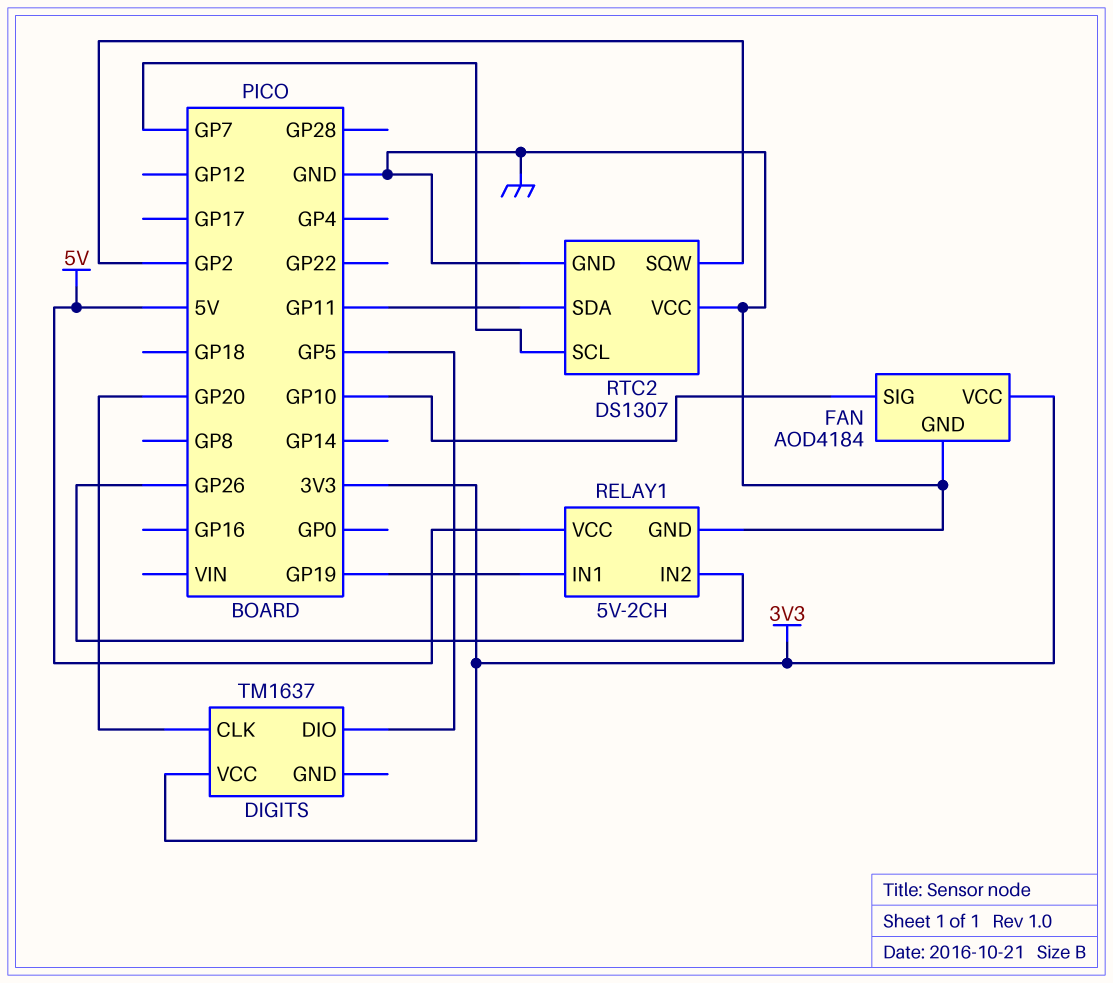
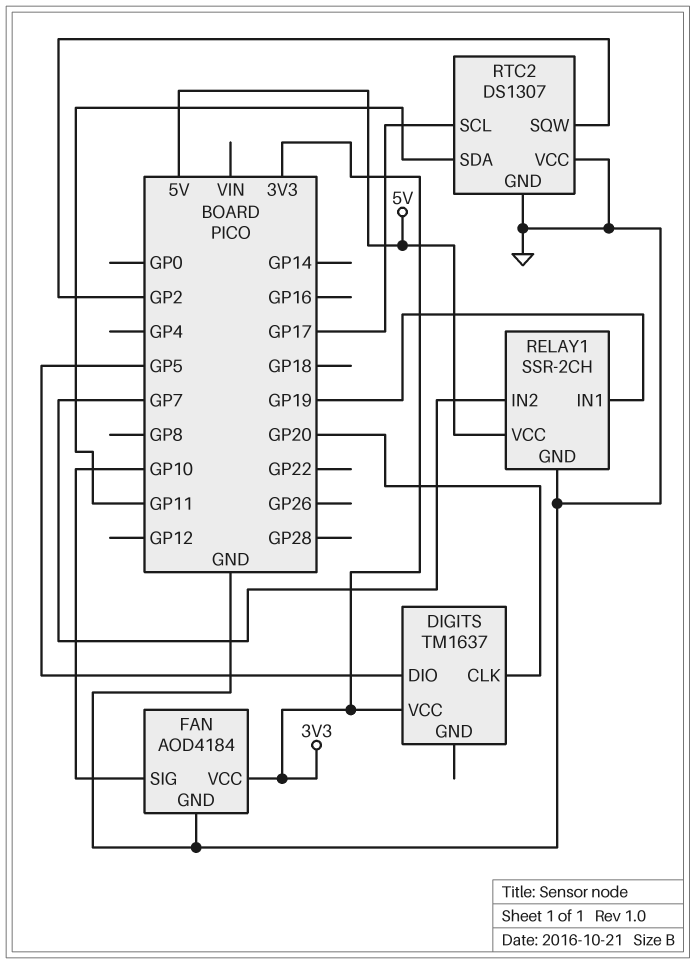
RELAY1: 5V-2CH -> SSR-2CH
RELAY1 pin IN2: GP26 -> GP7
RTC2 pin SCL: GP7 -> GP17

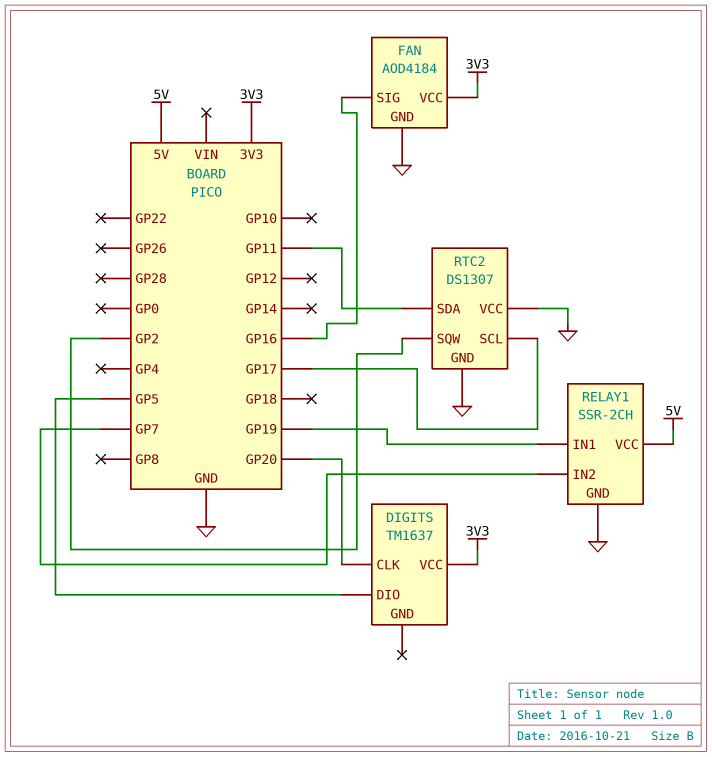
FAN pin SIG: GP10 -> GP16

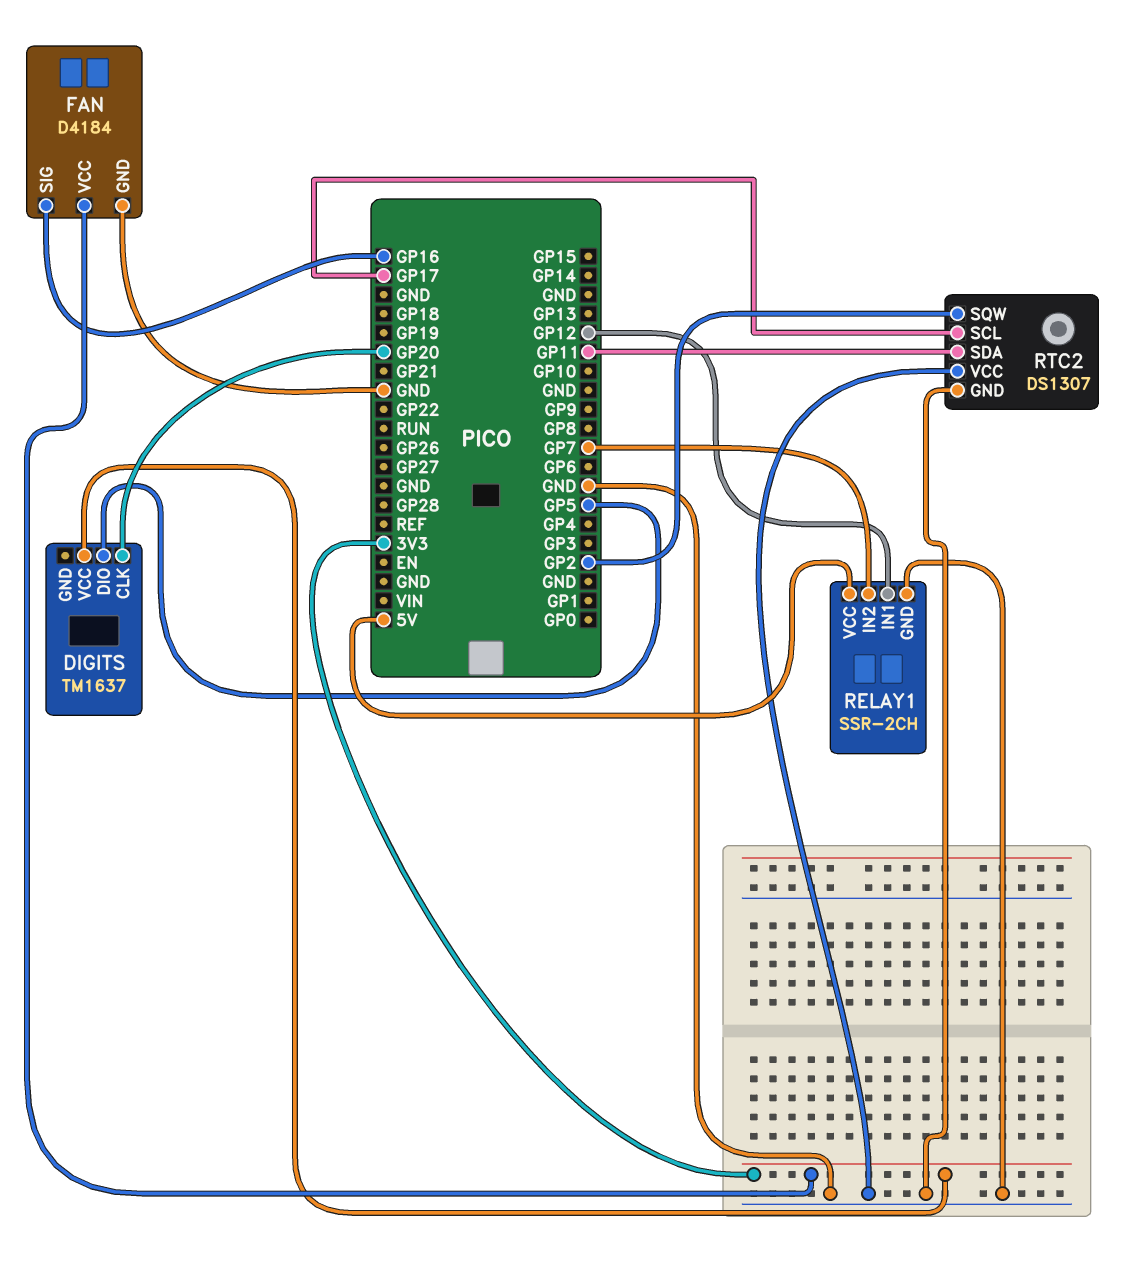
FAN: AOD4184 -> D4184
RELAY1 pin IN1: GP19 -> GP12

